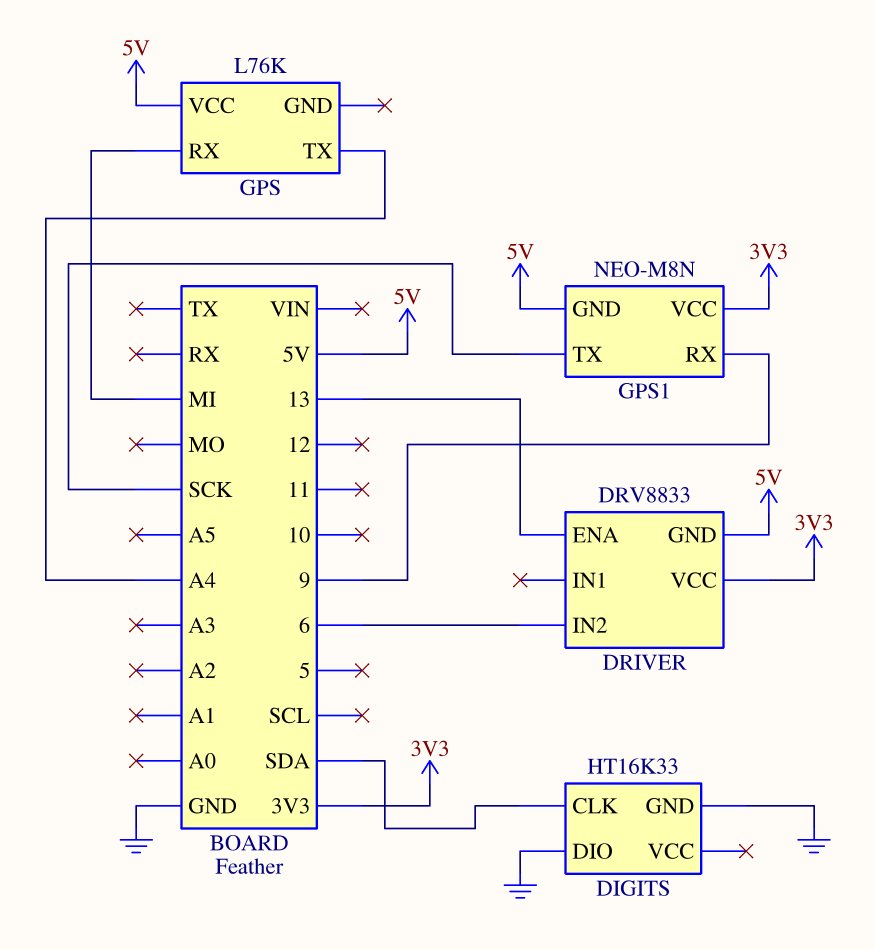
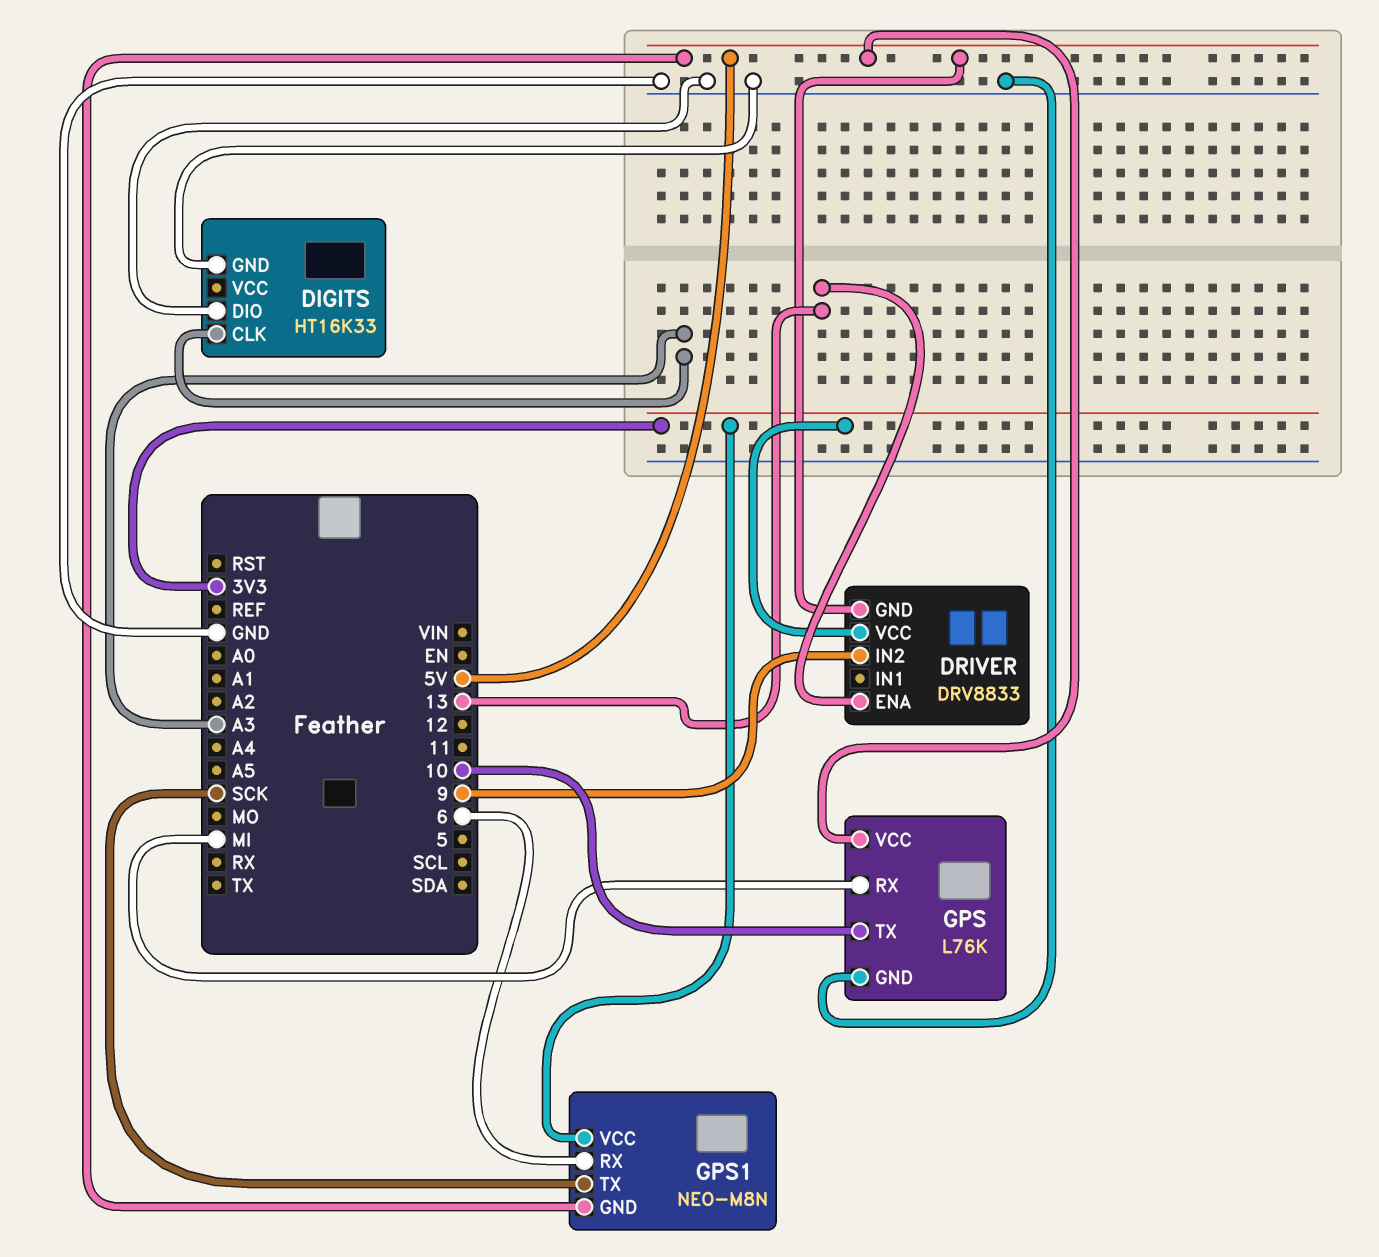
DIGITS pin CLK: SDA -> A3
DRIVER pin IN2: 6 -> 9
GPS pin GND: none -> GND
GPS pin TX: A4 -> 10
GPS1 pin RX: 9 -> 6

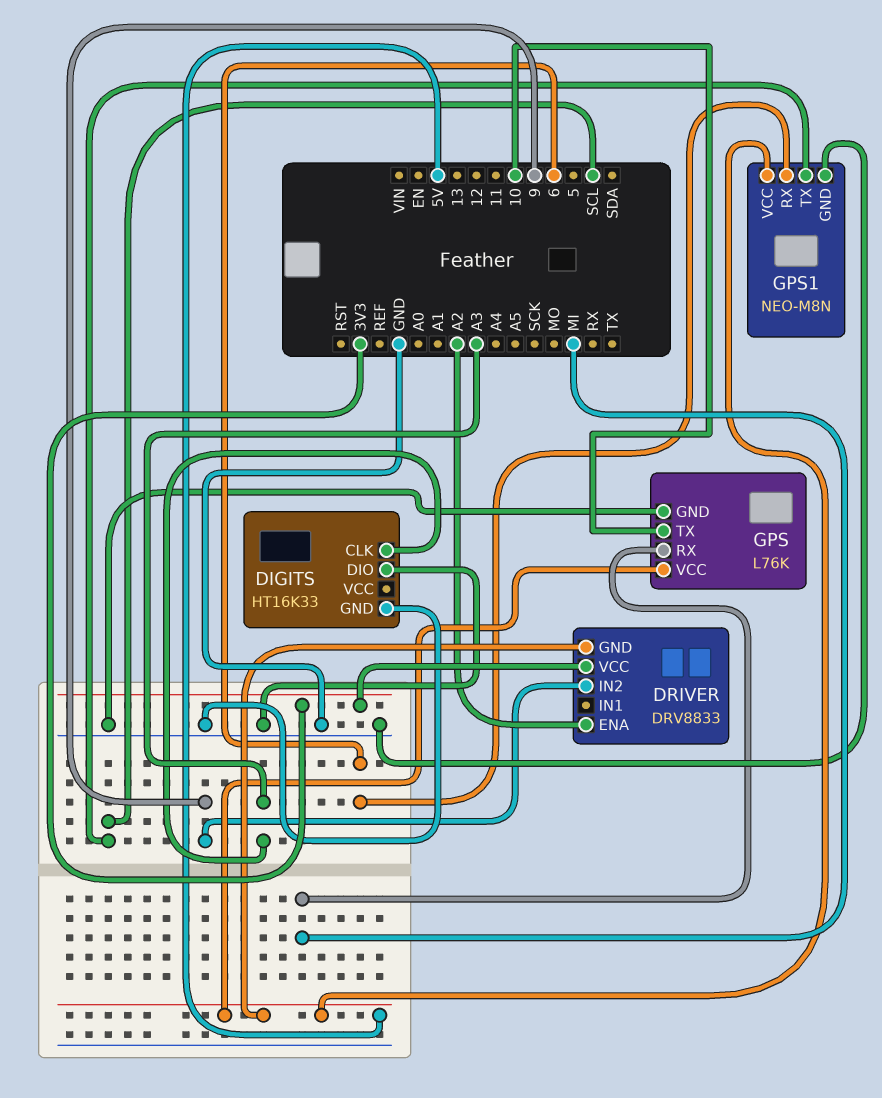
DRIVER pin ENA: 13 -> A2
GPS1 pin GND: 5V -> GND
GPS1 pin TX: SCK -> SCL
GPS1 pin VCC: 3V3 -> 5V

